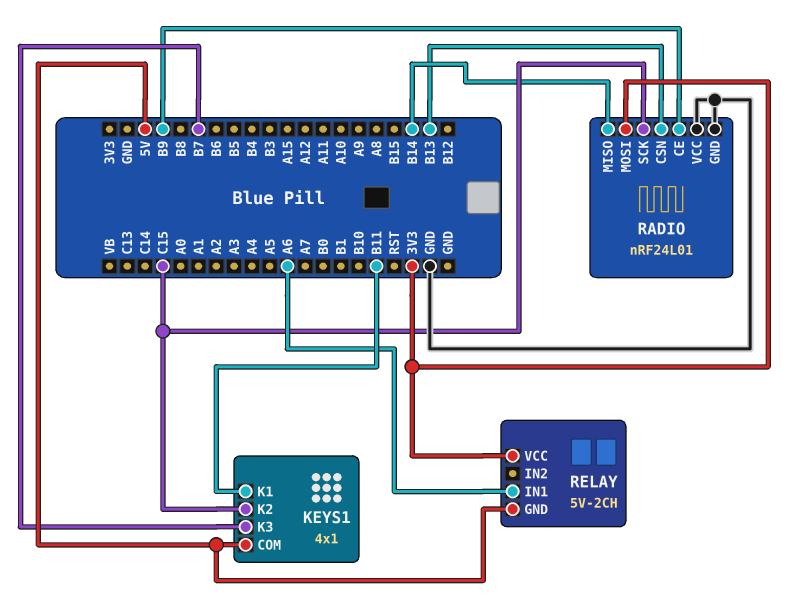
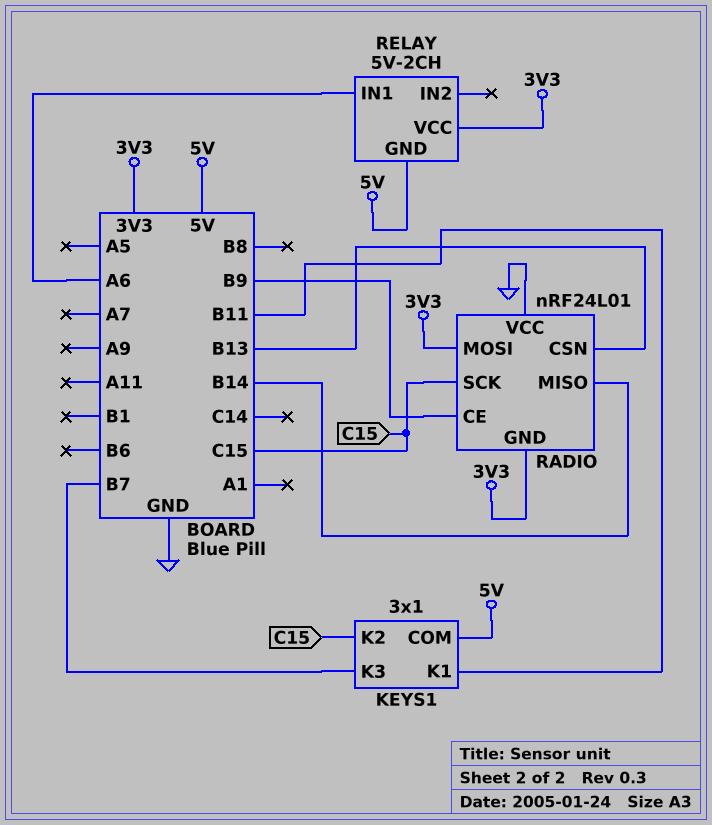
KEYS1: 4x1 -> 3x1
RADIO pin GND: GND -> 3V3

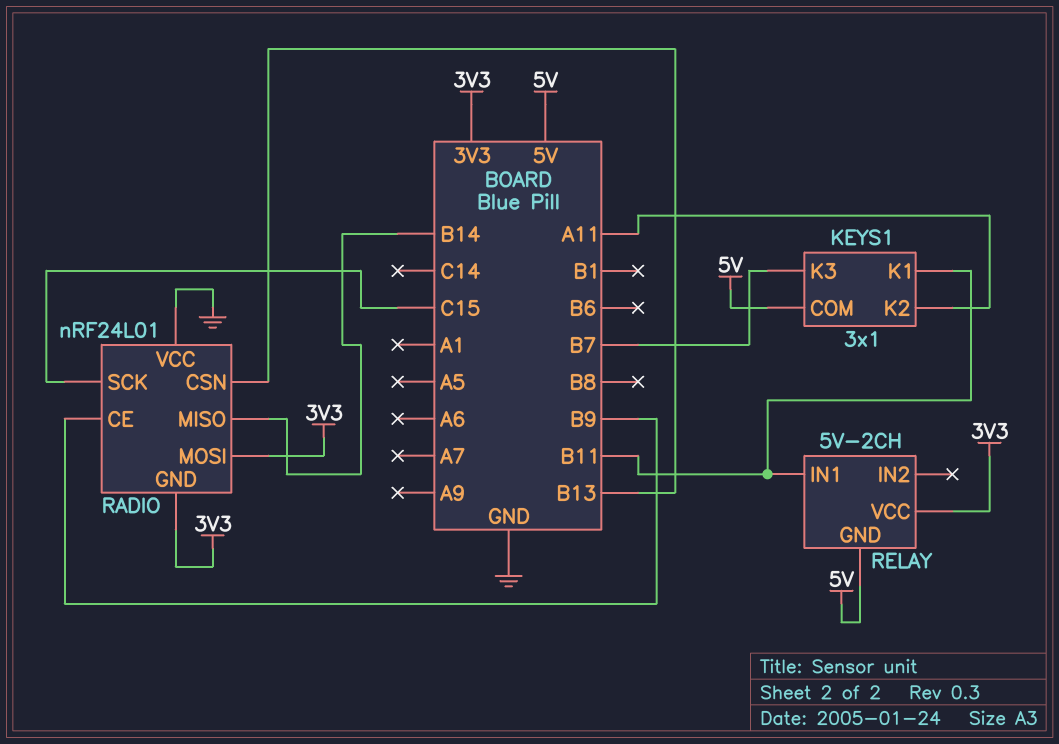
KEYS1 pin K2: C15 -> A11
RELAY pin IN1: A6 -> B11

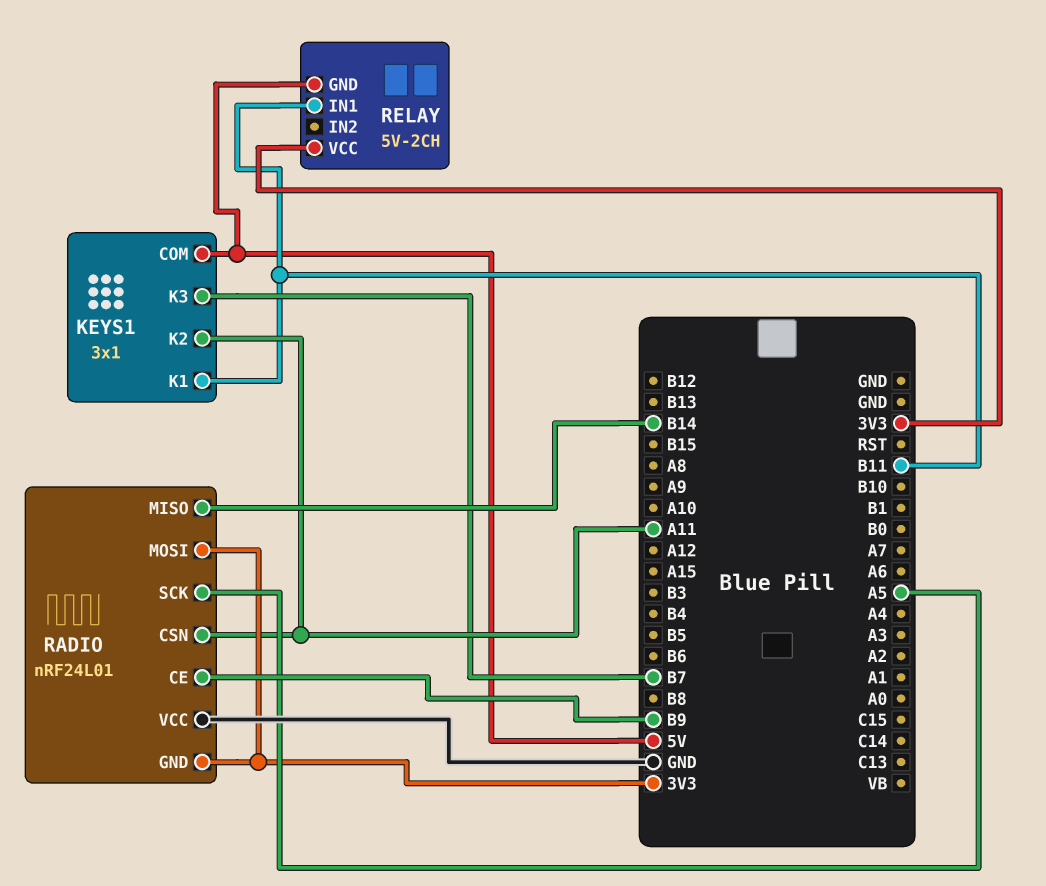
RADIO pin CSN: B13 -> A11
RADIO pin SCK: C15 -> A5

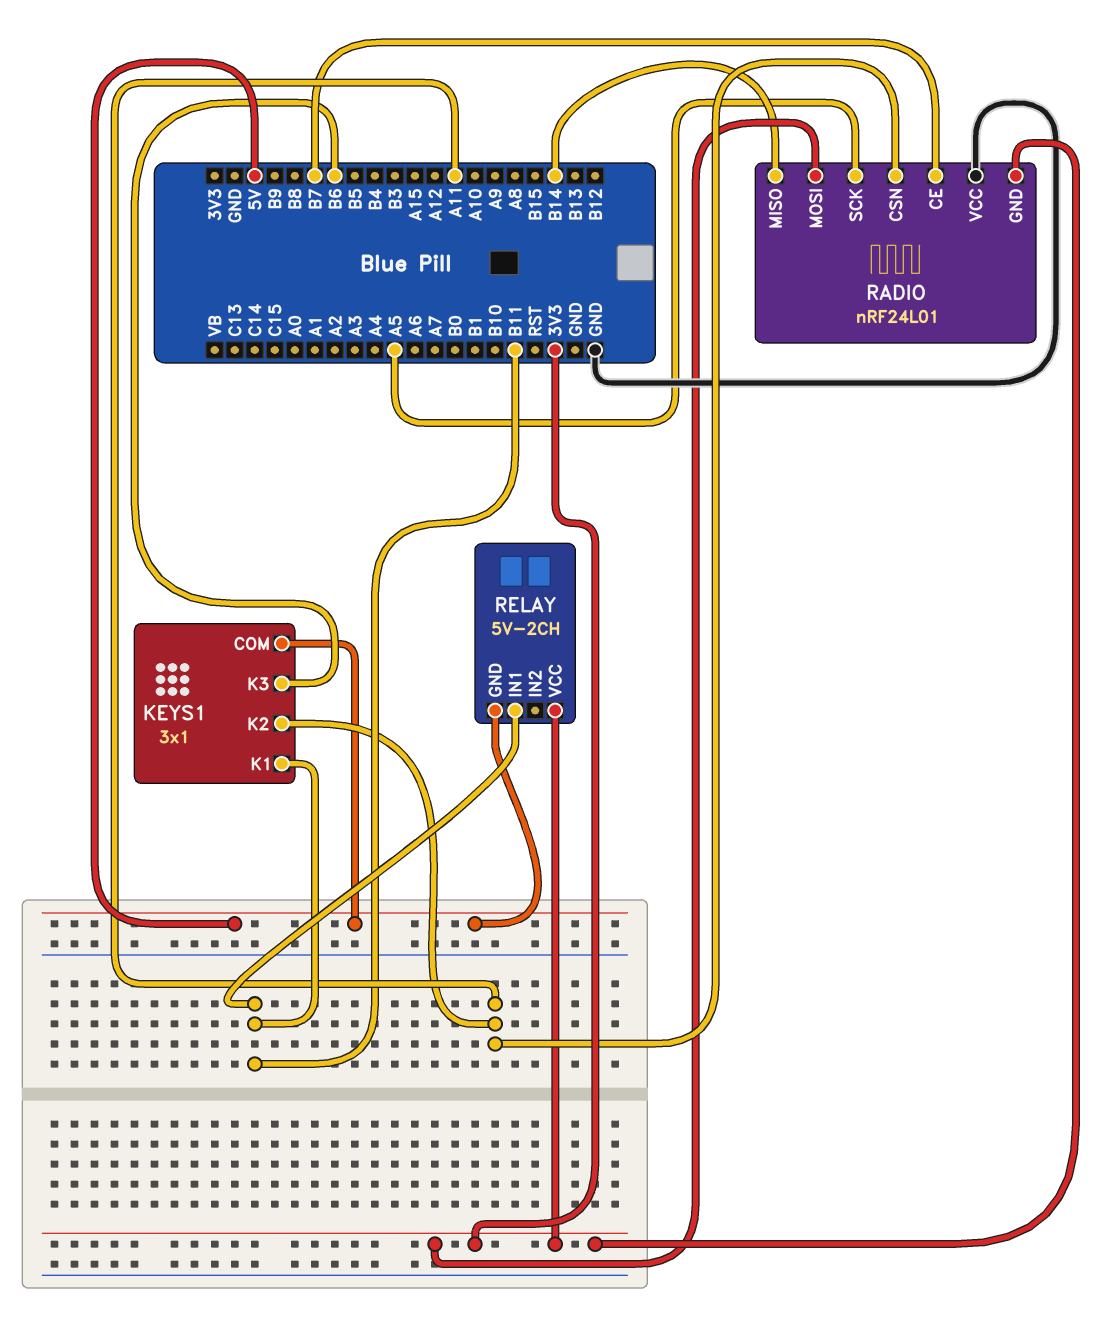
KEYS1 pin K3: B7 -> B6
RADIO pin CE: B9 -> B7

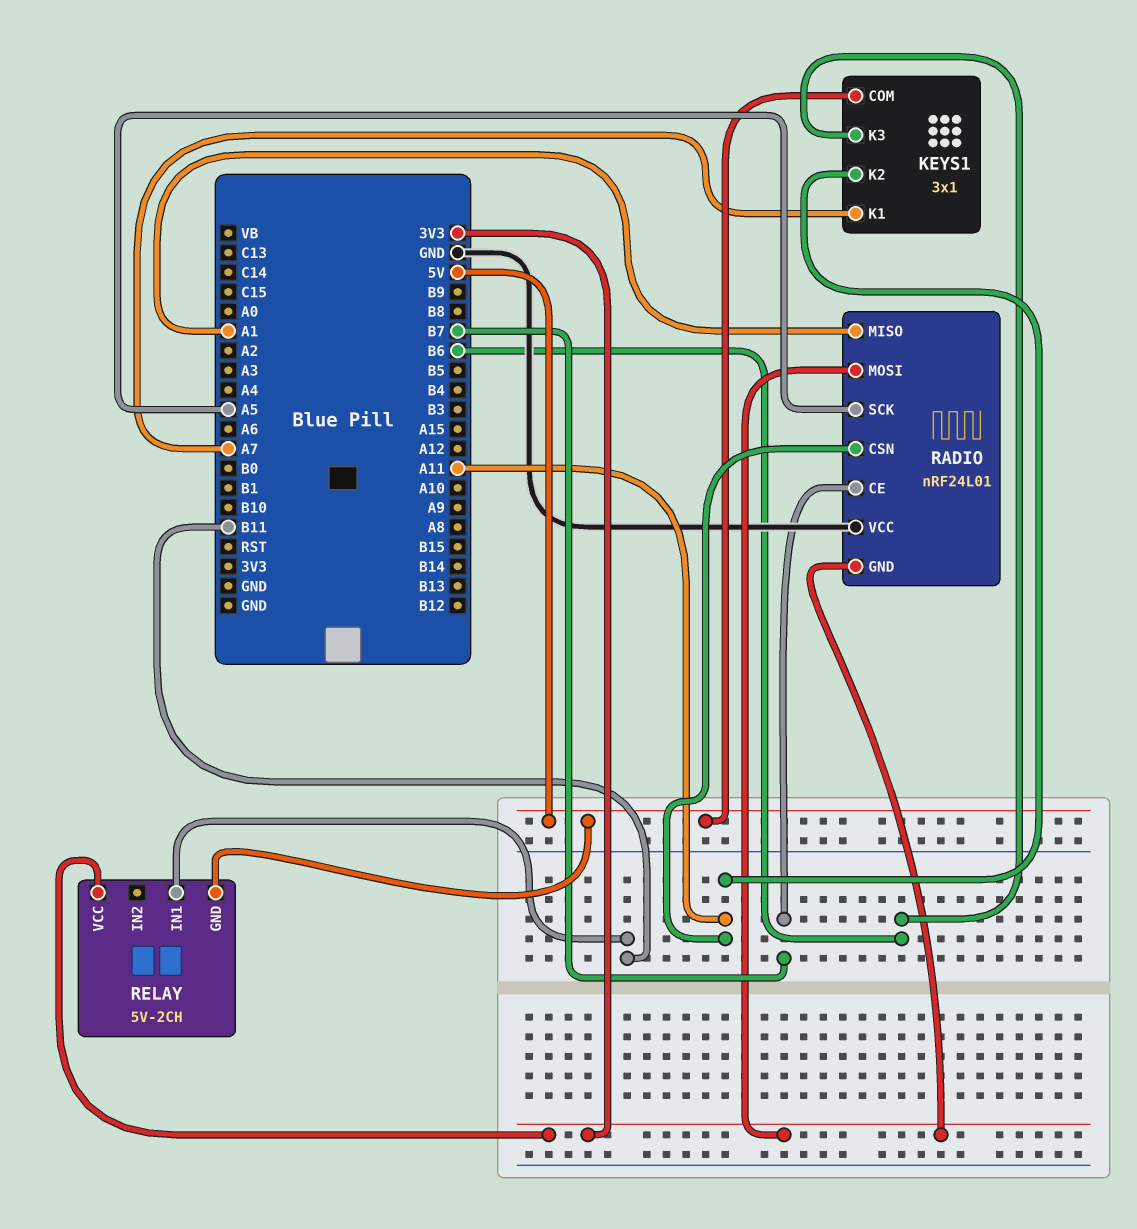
KEYS1 pin K1: B11 -> A7
RADIO pin MISO: B14 -> A1

